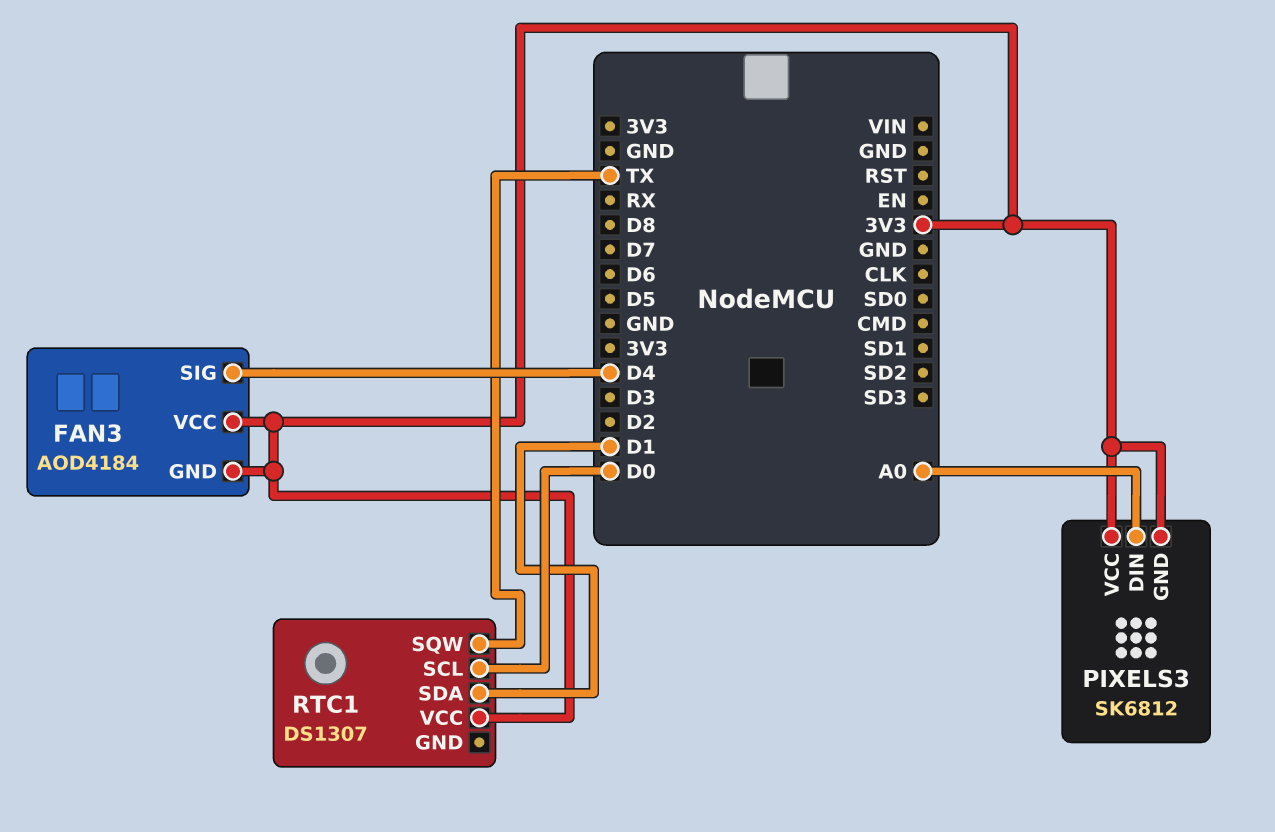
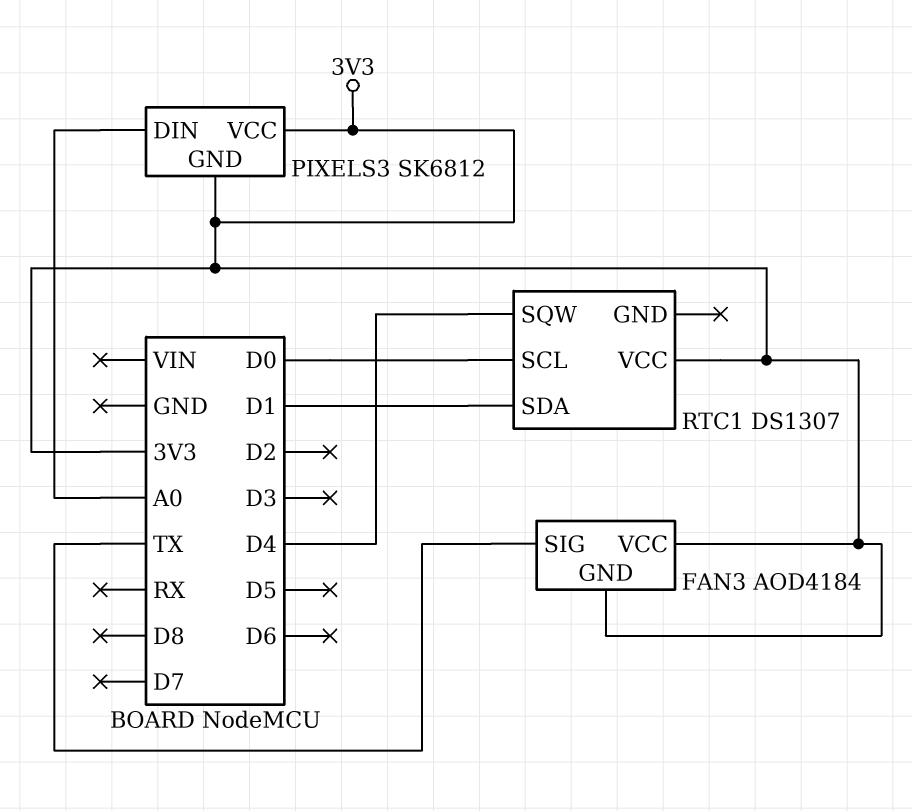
FAN3 pin SIG: D4 -> TX
RTC1 pin SQW: TX -> D4

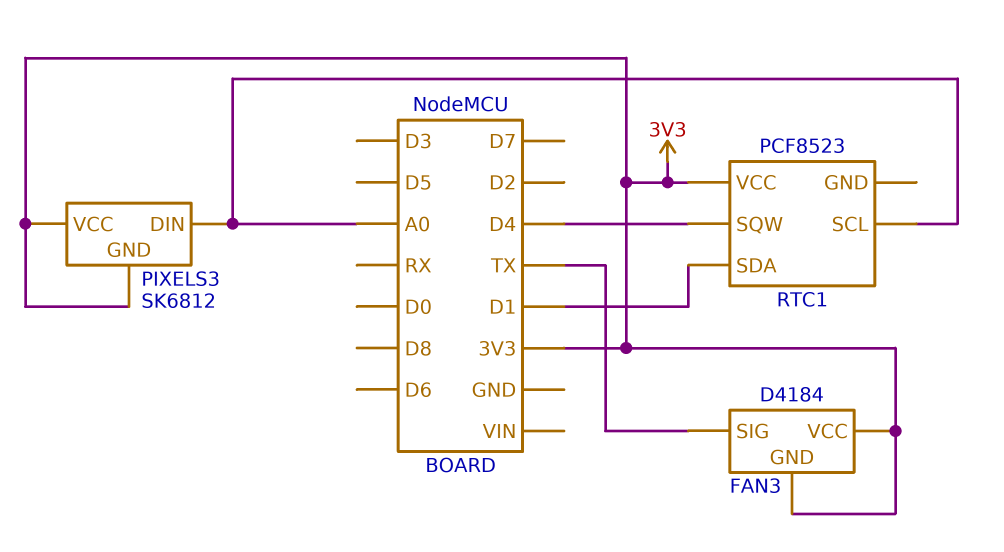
FAN3: AOD4184 -> D4184
RTC1: DS1307 -> PCF8523
RTC1 pin SCL: D0 -> A0

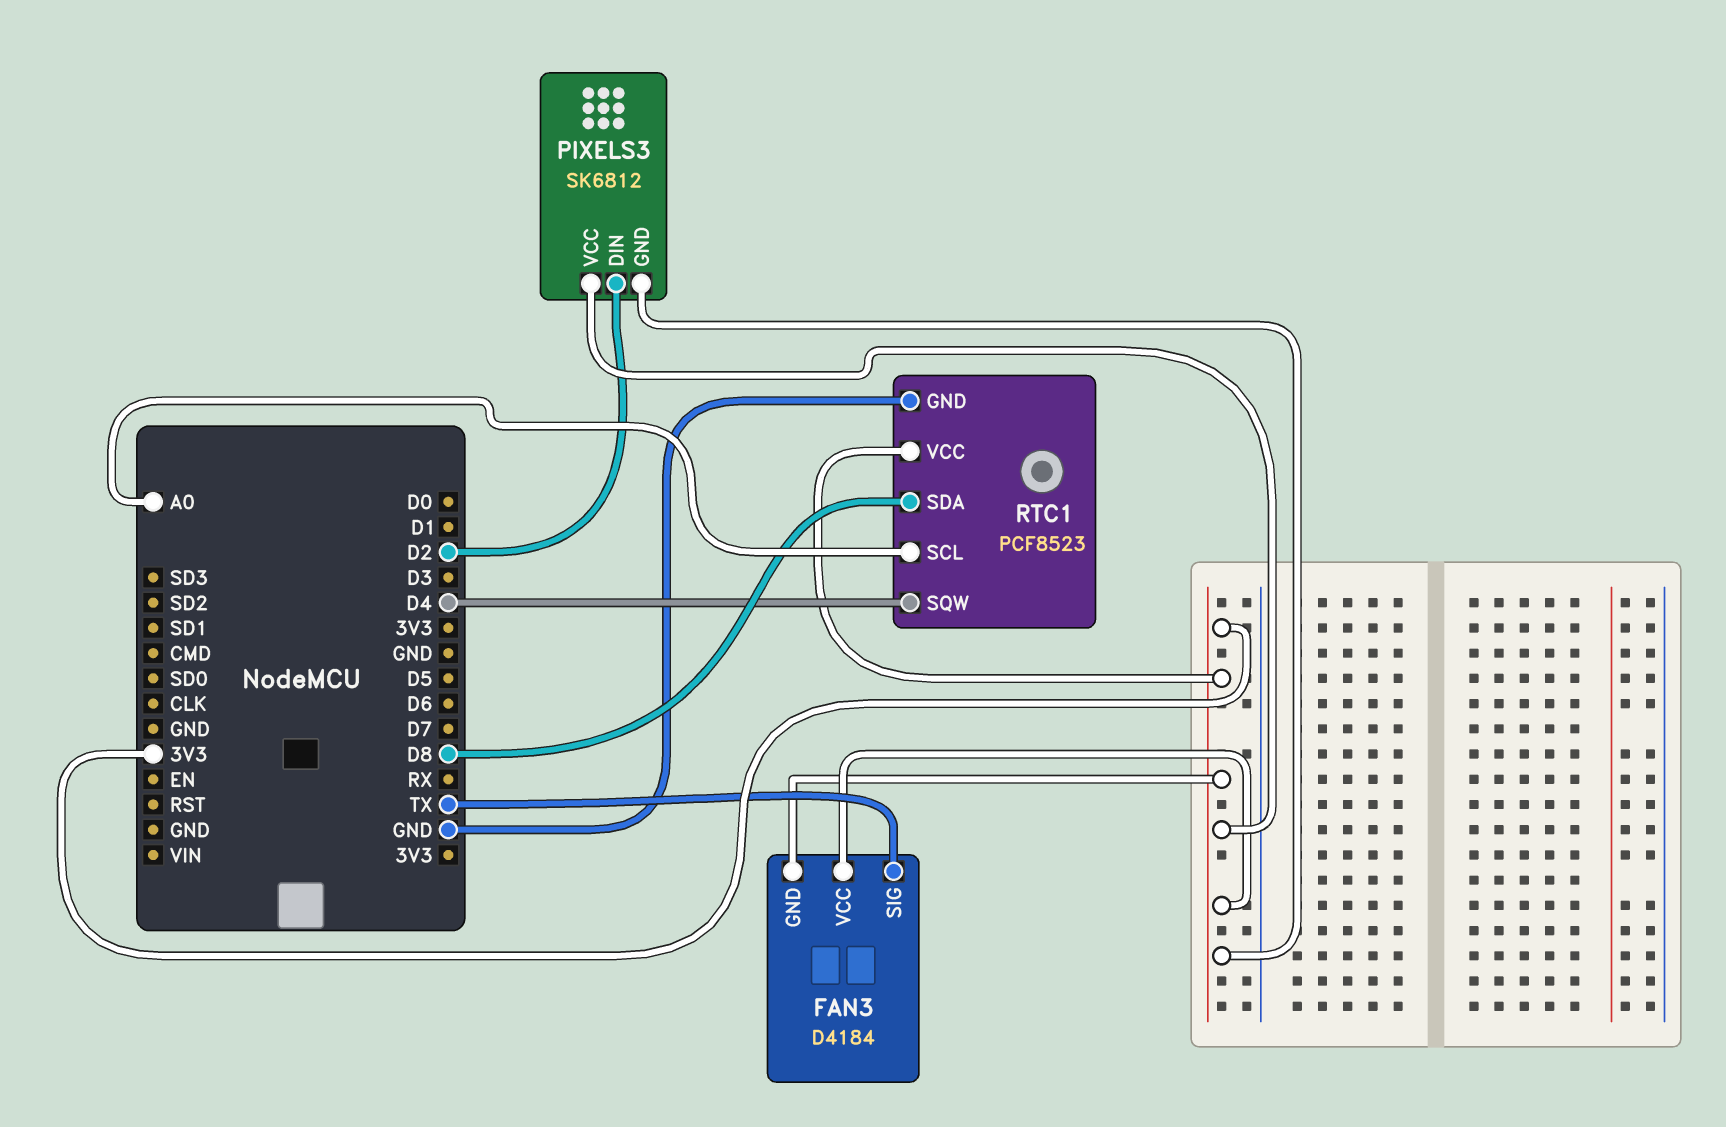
PIXELS3 pin DIN: A0 -> D2
RTC1 pin GND: none -> GND
RTC1 pin SDA: D1 -> D8

